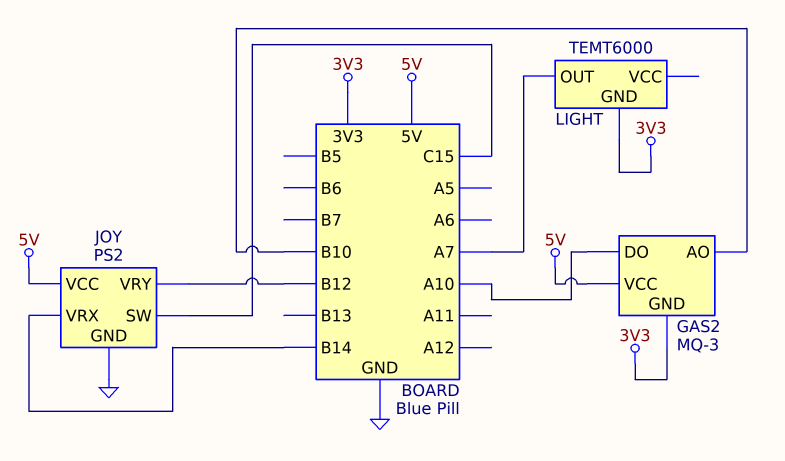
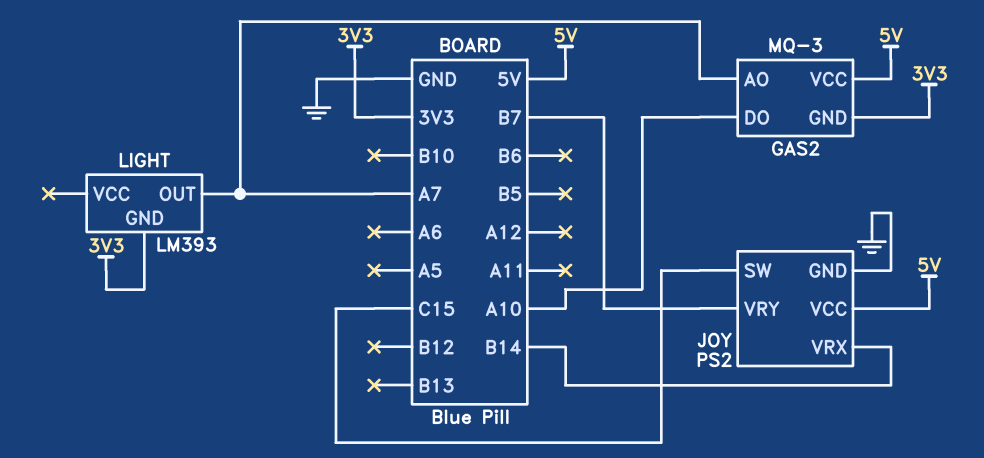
GAS2 pin AO: B10 -> A7
JOY pin VRY: B12 -> B7
LIGHT: TEMT6000 -> LM393

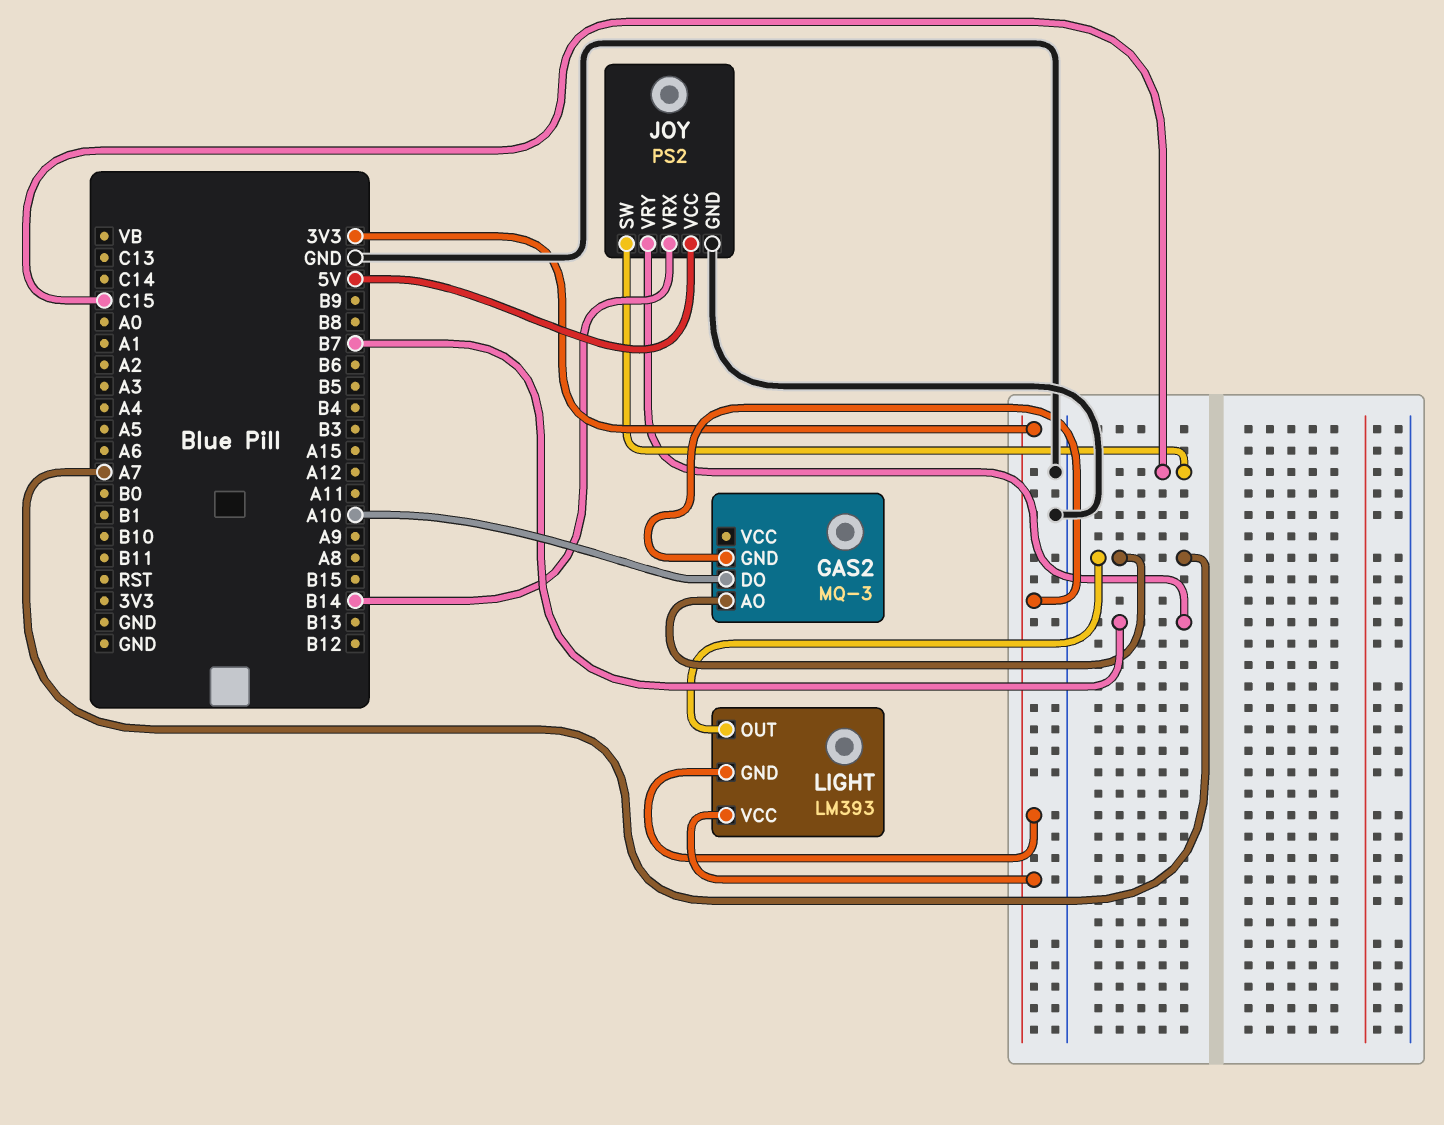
GAS2 pin VCC: 5V -> none
LIGHT pin VCC: none -> 3V3

